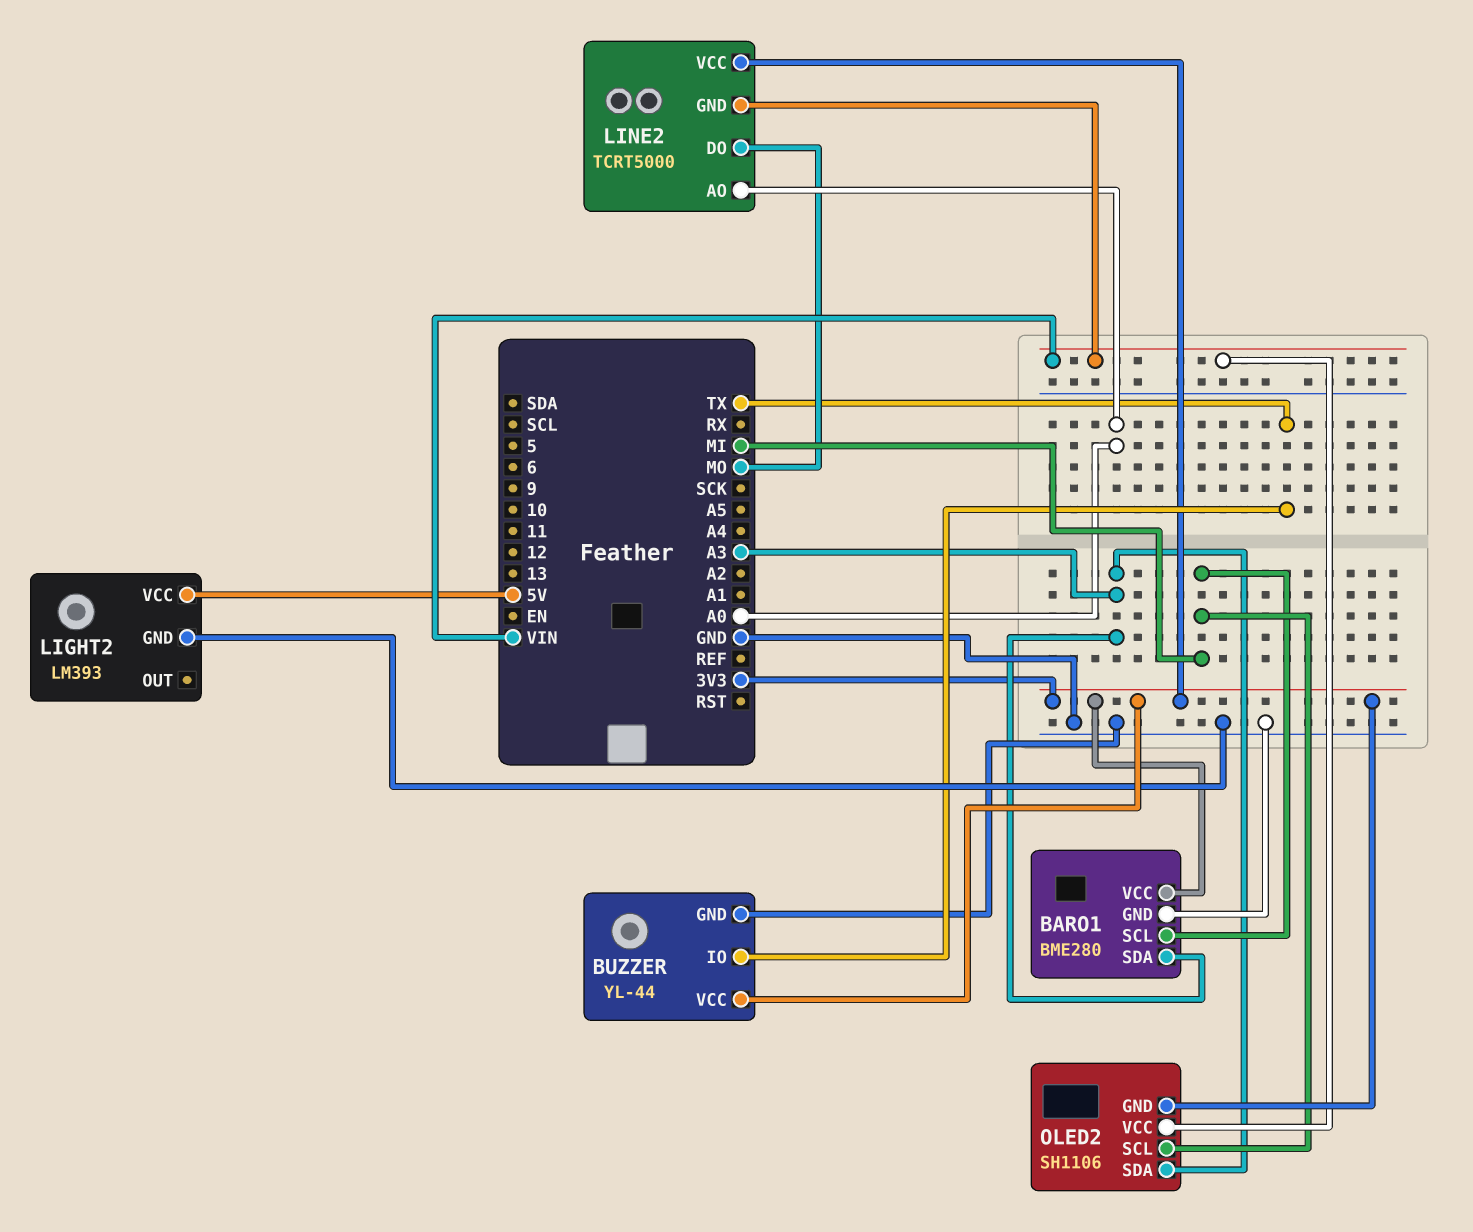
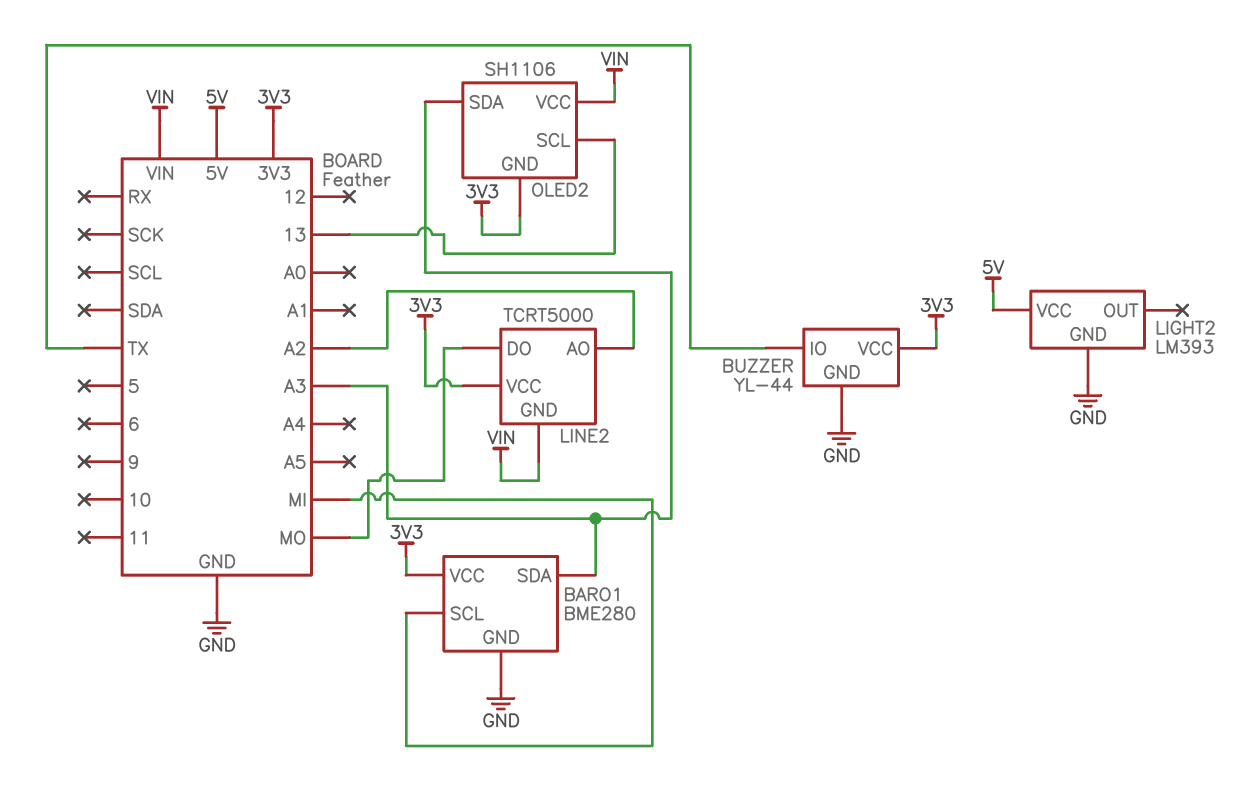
LINE2 pin AO: A0 -> A2
OLED2 pin SCL: MI -> 13

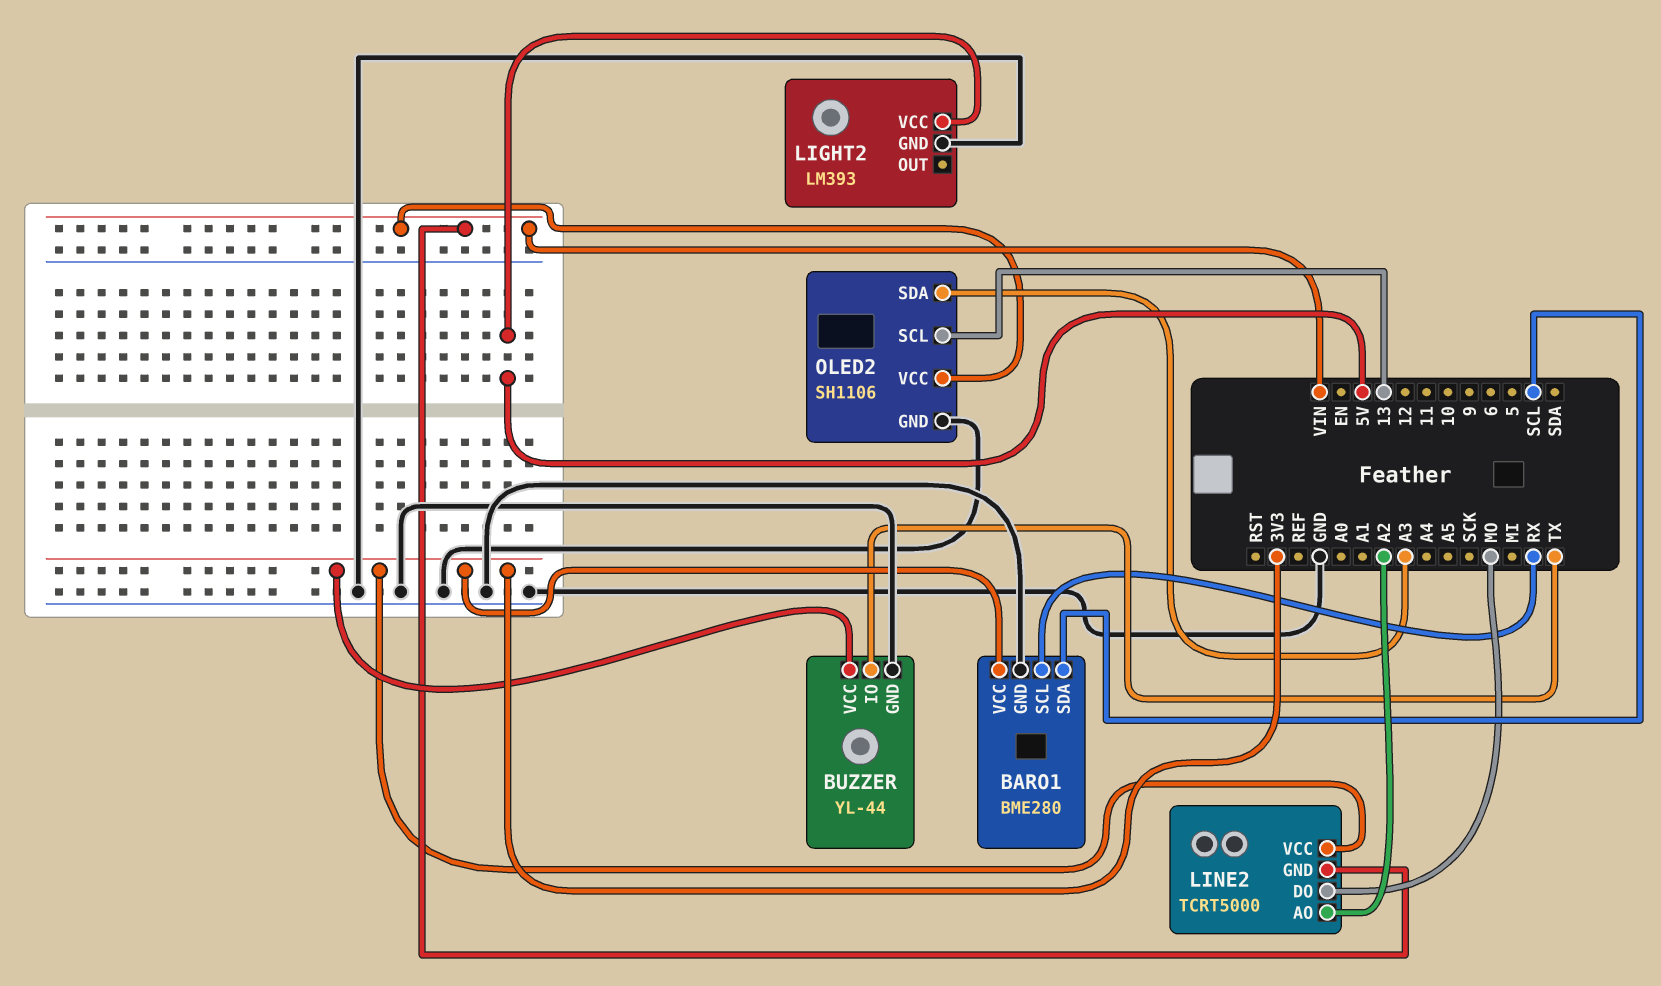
BARO1 pin SCL: MI -> RX
BARO1 pin SDA: A3 -> SCL
OLED2 pin GND: 3V3 -> GND

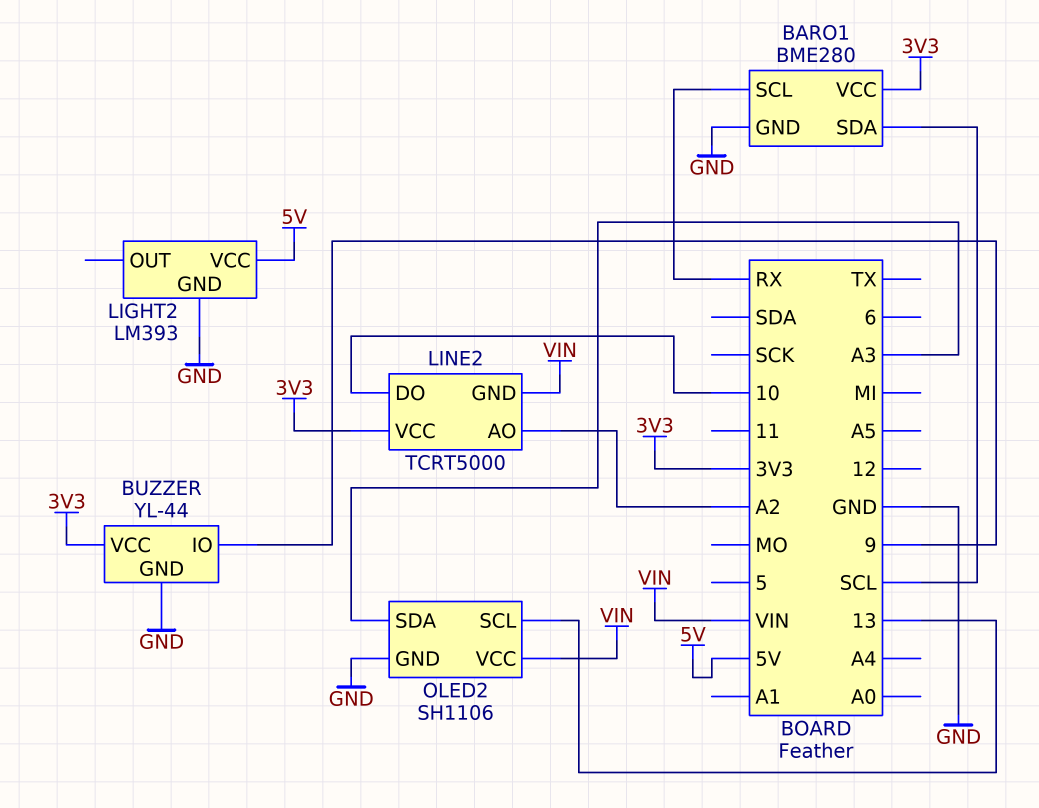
BUZZER pin IO: TX -> 9
LINE2 pin DO: MO -> 10

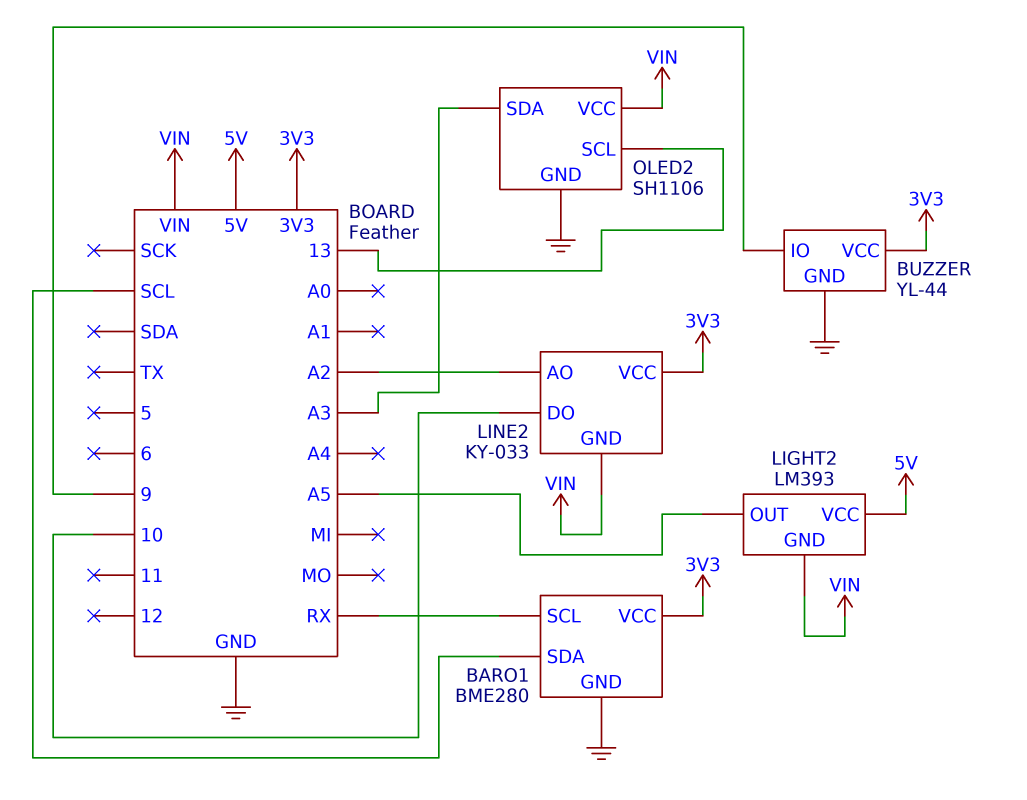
LIGHT2 pin GND: GND -> VIN
LIGHT2 pin OUT: none -> A5
LINE2: TCRT5000 -> KY-033

